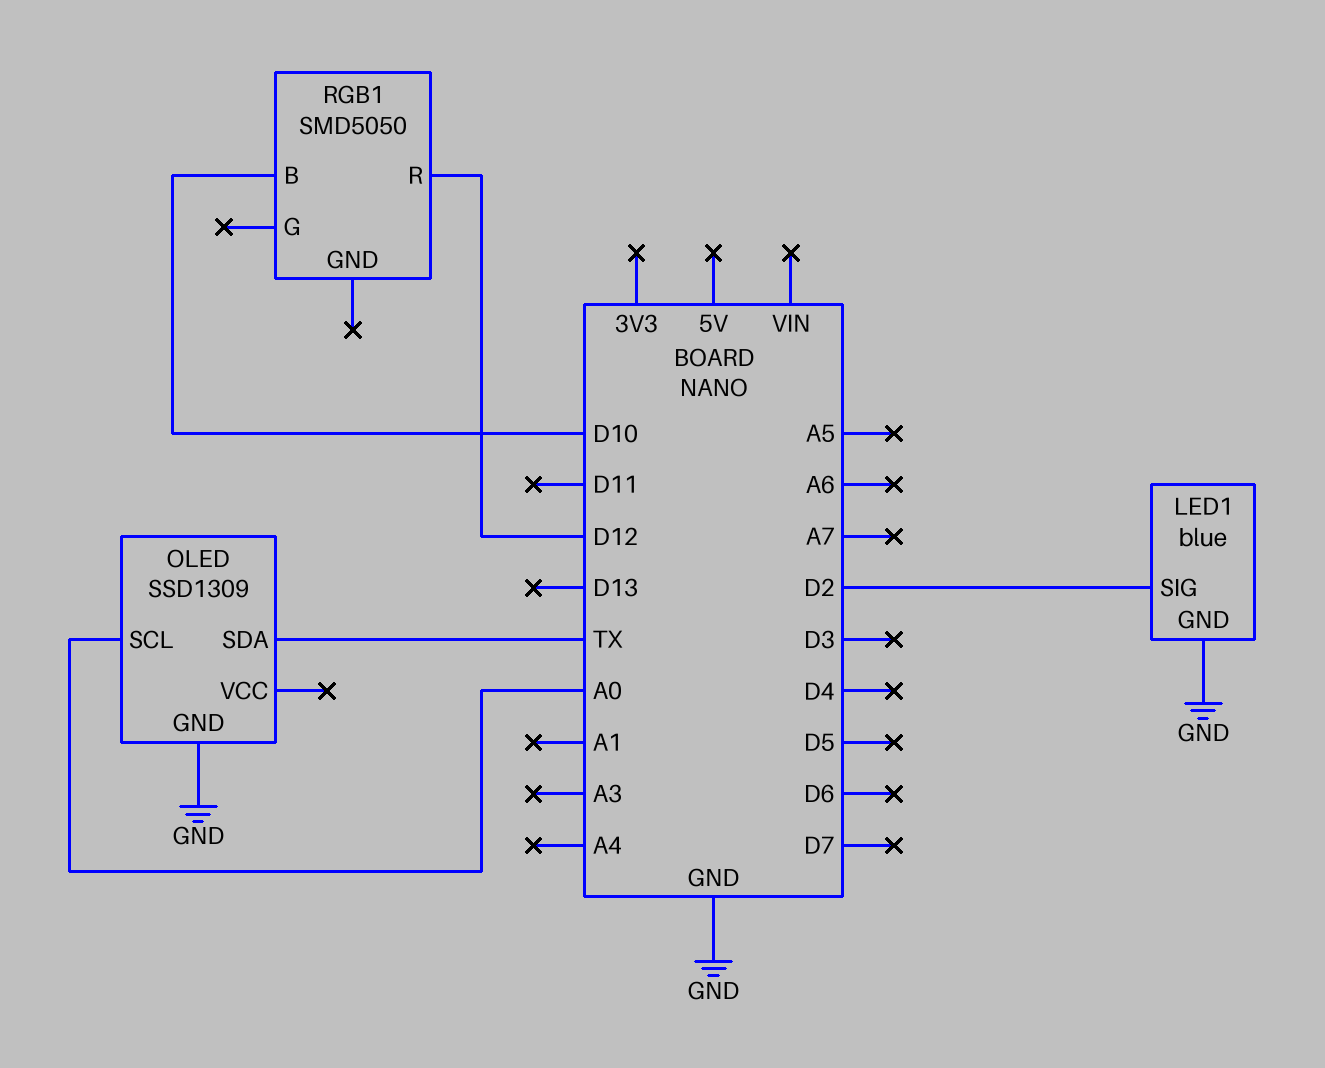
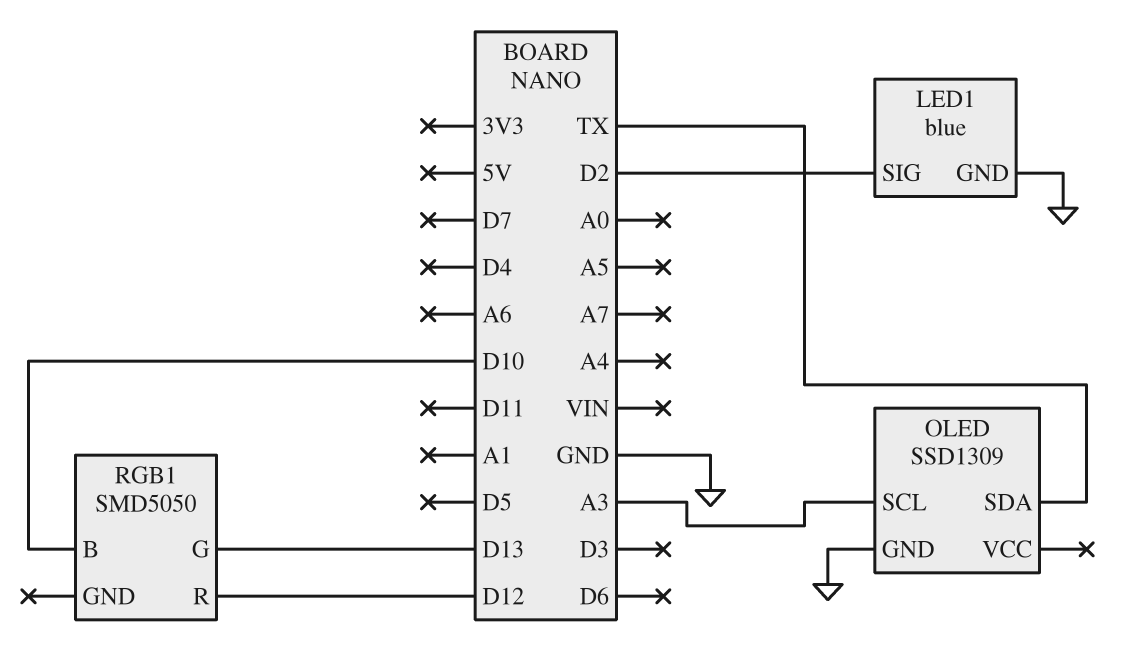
OLED pin SCL: A0 -> A3
RGB1 pin G: none -> D13

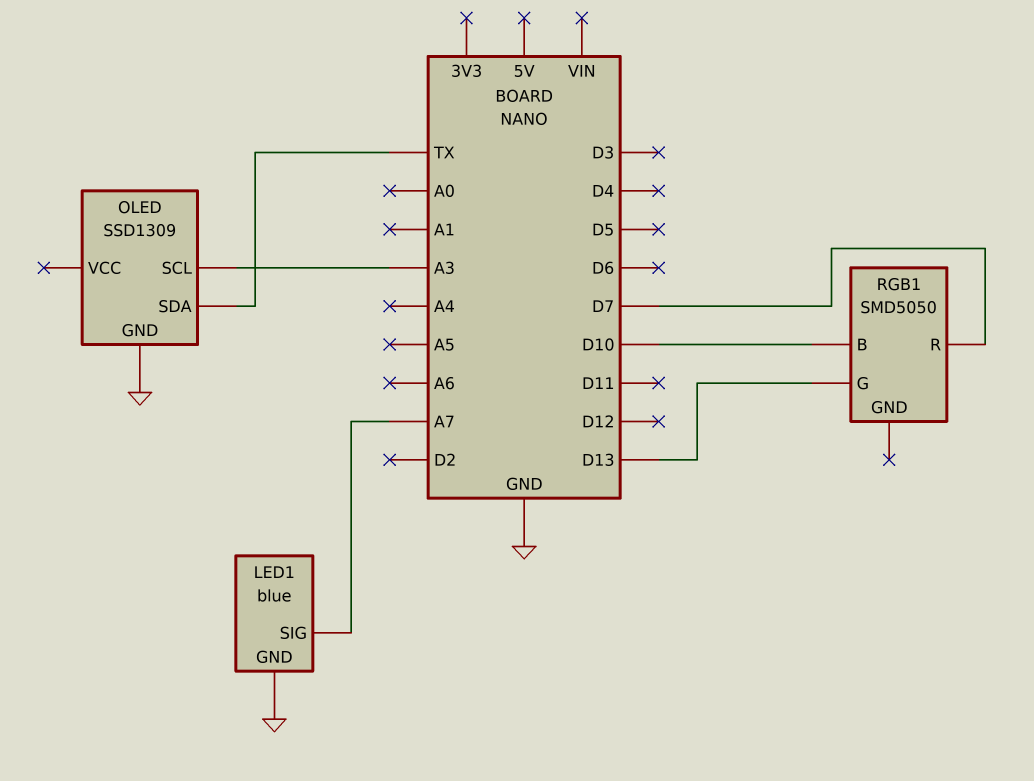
LED1 pin SIG: D2 -> A7
RGB1 pin R: D12 -> D7

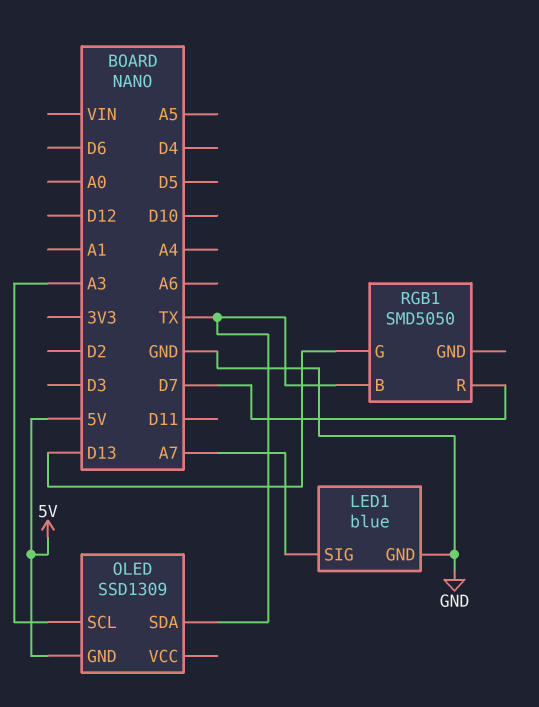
OLED pin GND: GND -> 5V
RGB1 pin B: D10 -> TX

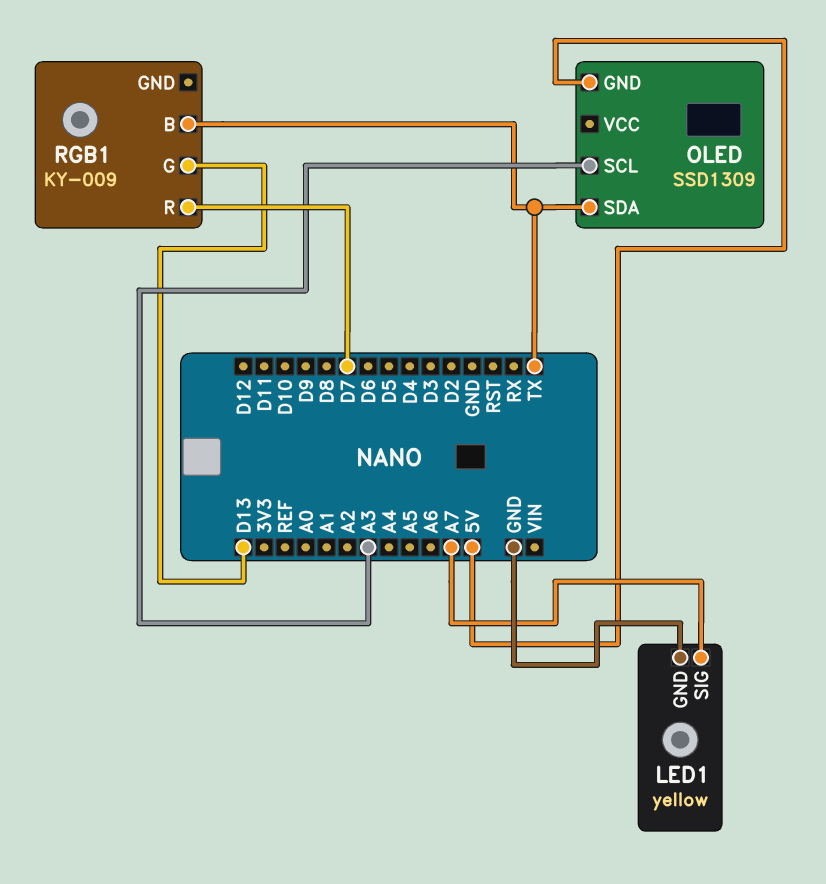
LED1: blue -> yellow
RGB1: SMD5050 -> KY-009

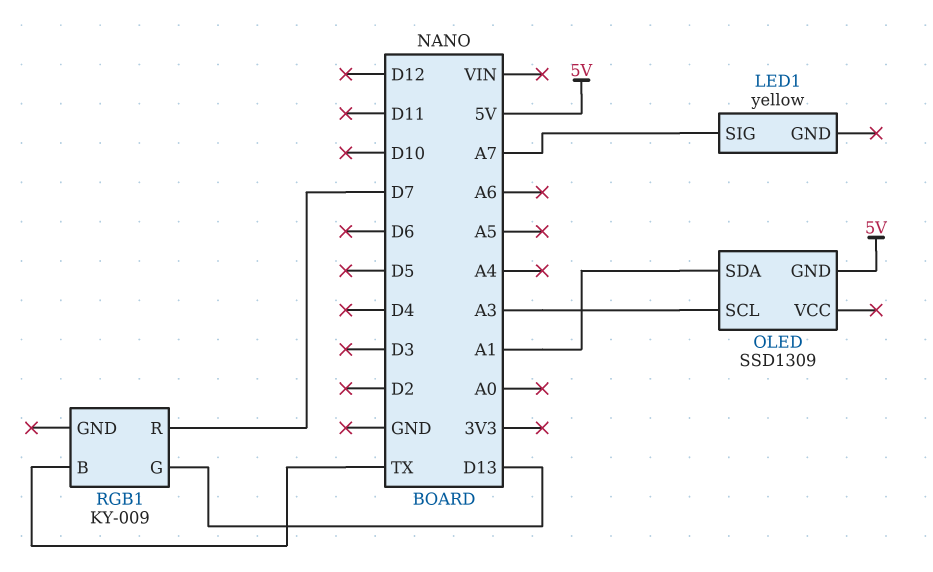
LED1 pin GND: GND -> none
OLED pin SDA: TX -> A1

